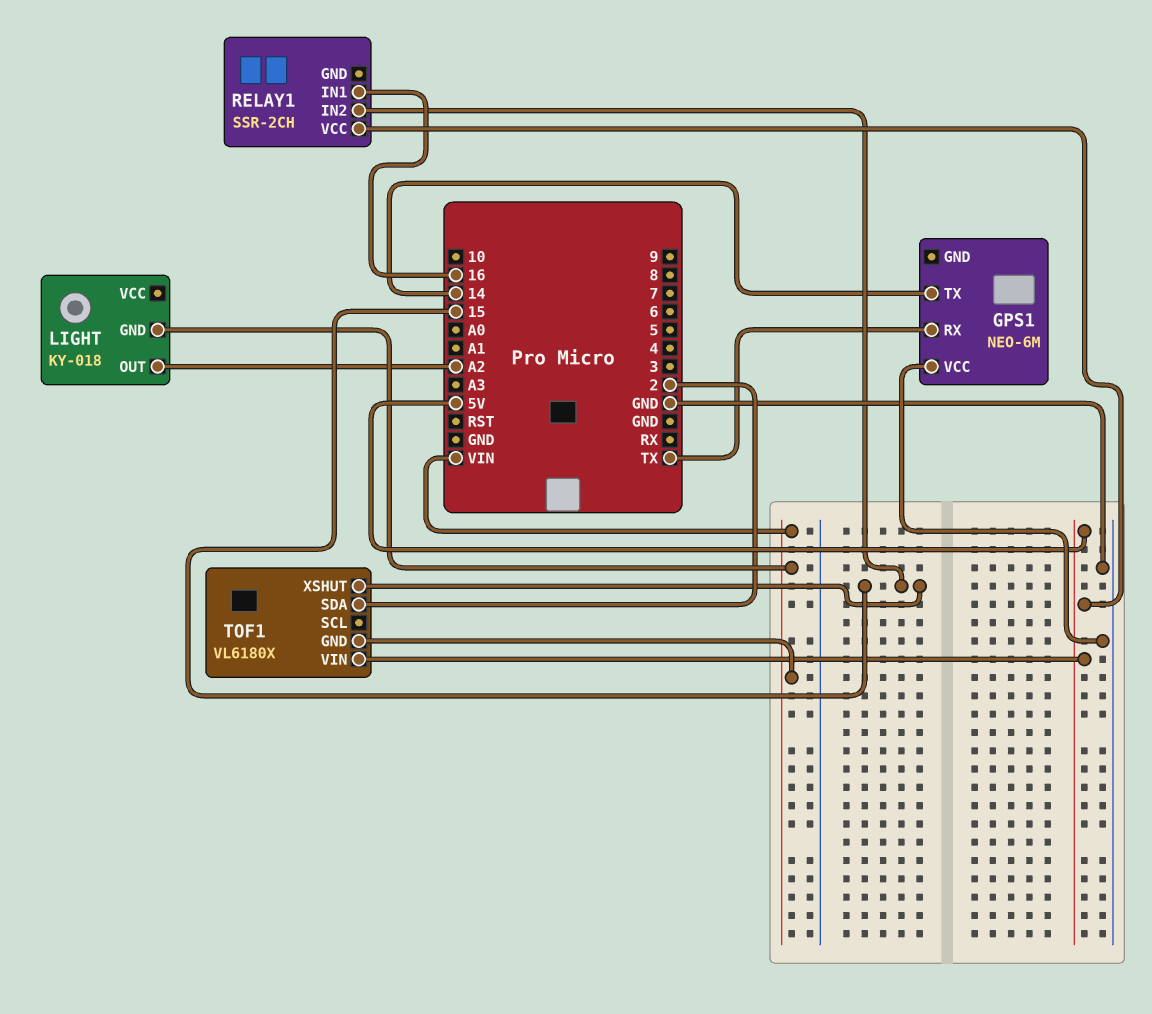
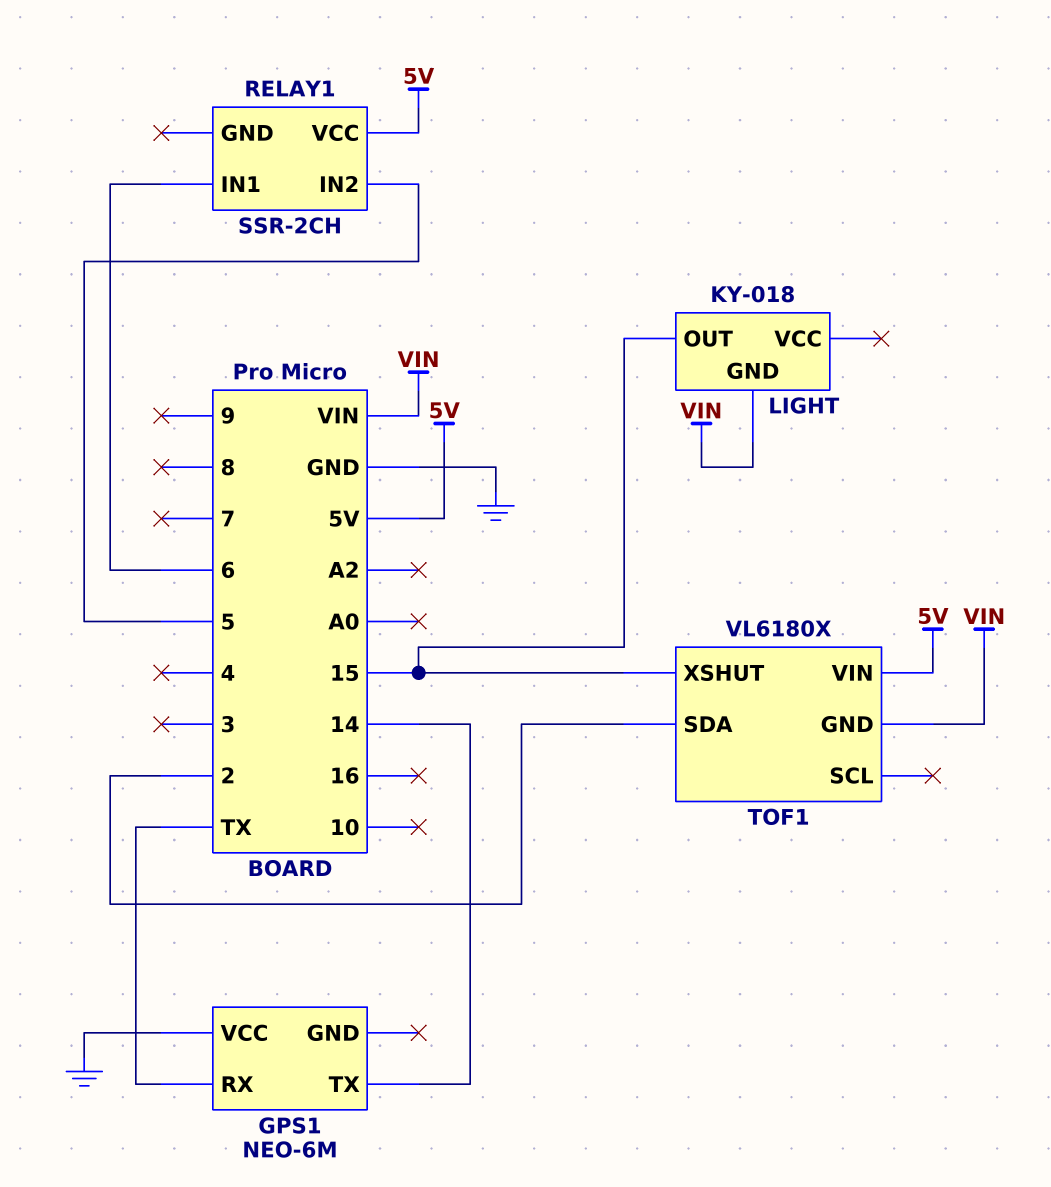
LIGHT pin OUT: A2 -> 15
RELAY1 pin IN1: 16 -> 6
RELAY1 pin IN2: 15 -> 5

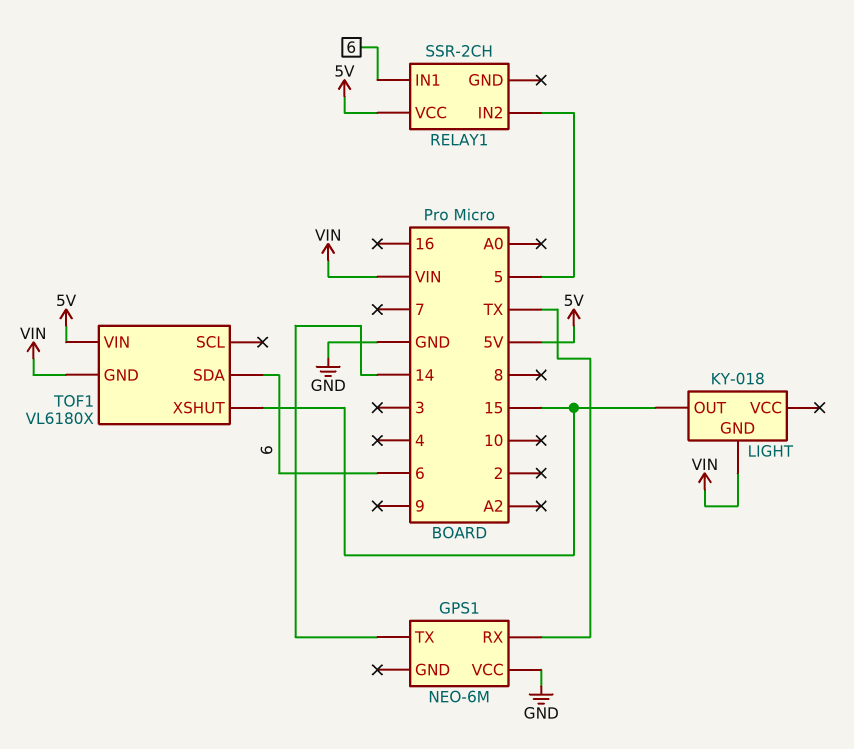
TOF1 pin SDA: 2 -> 6

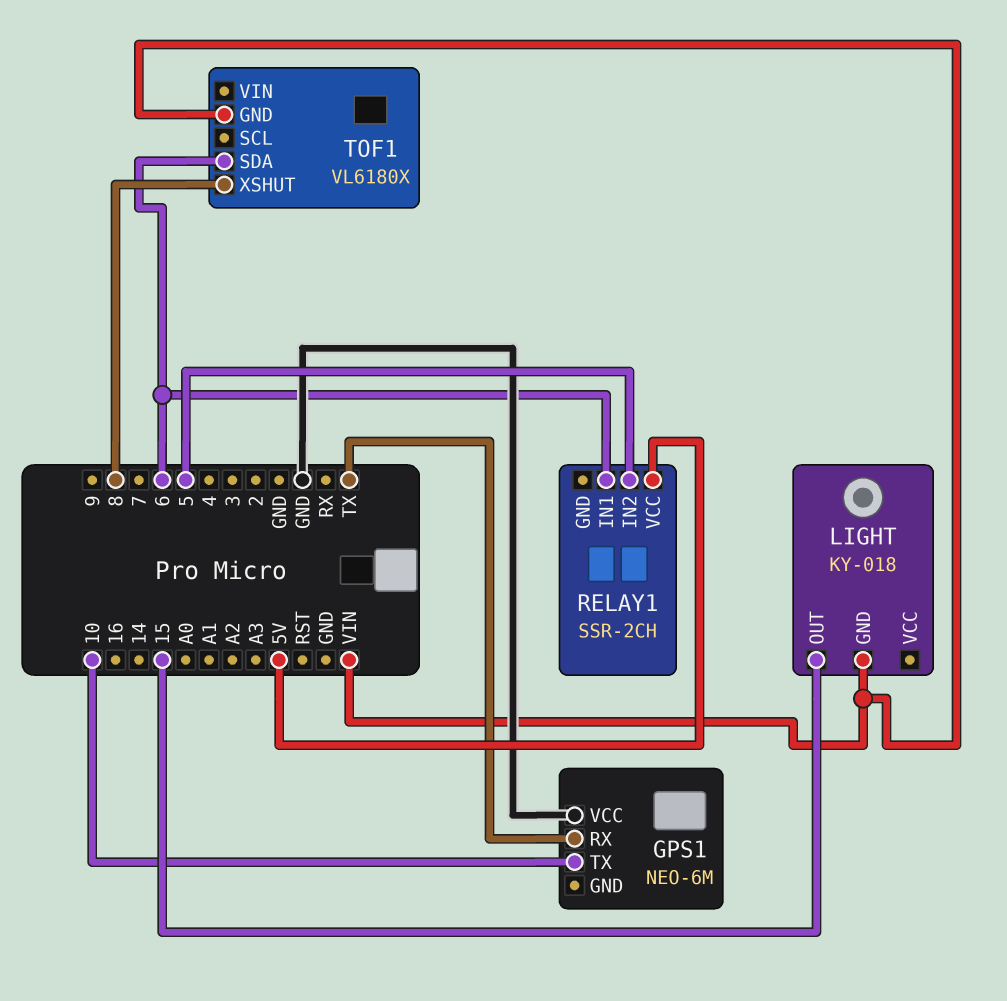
GPS1 pin TX: 14 -> 10
TOF1 pin VIN: 5V -> none
TOF1 pin XSHUT: 15 -> 8

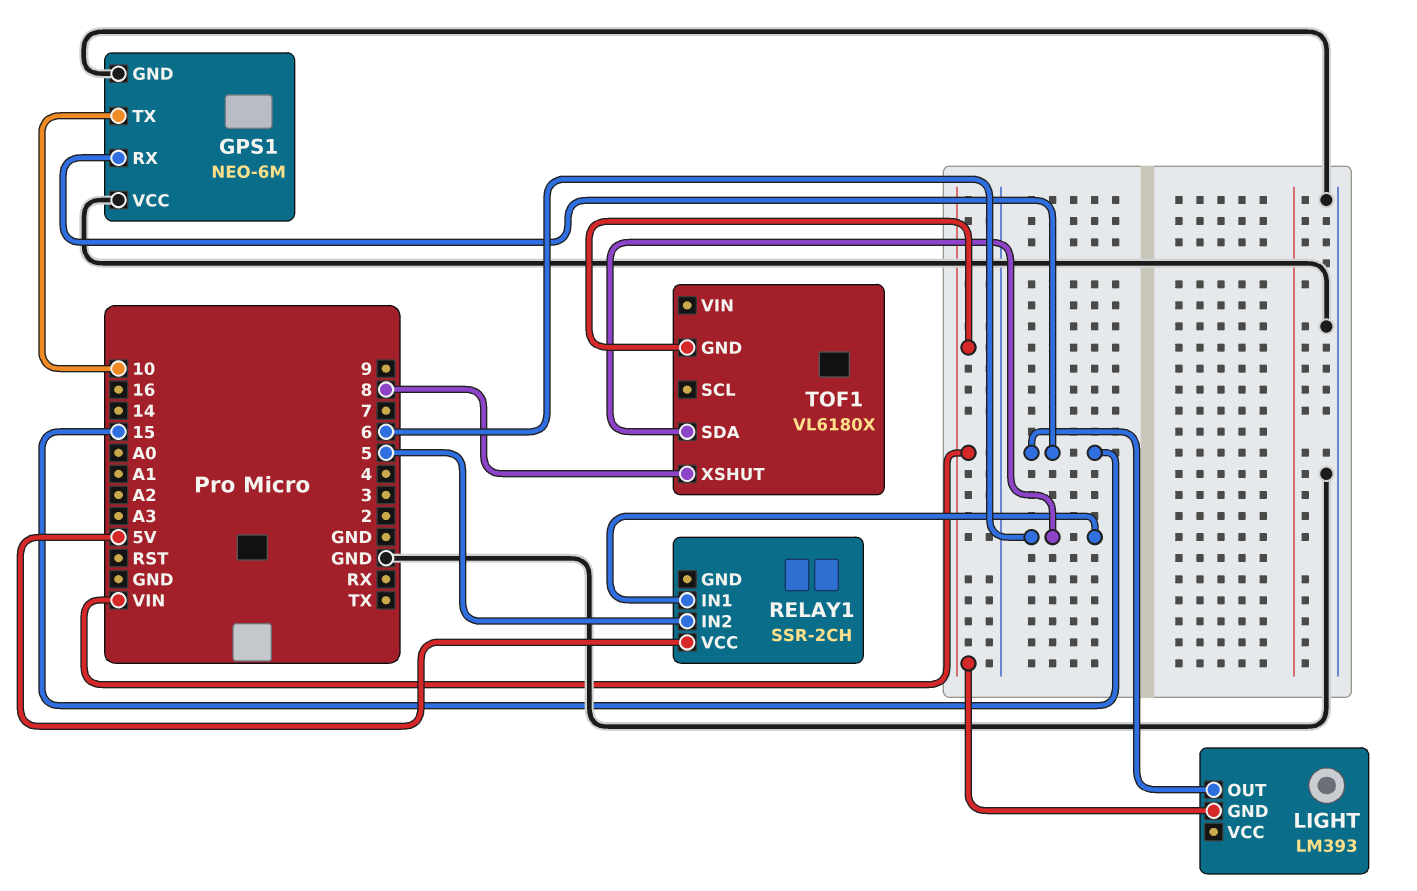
GPS1 pin GND: none -> GND
GPS1 pin RX: TX -> 15
LIGHT: KY-018 -> LM393

